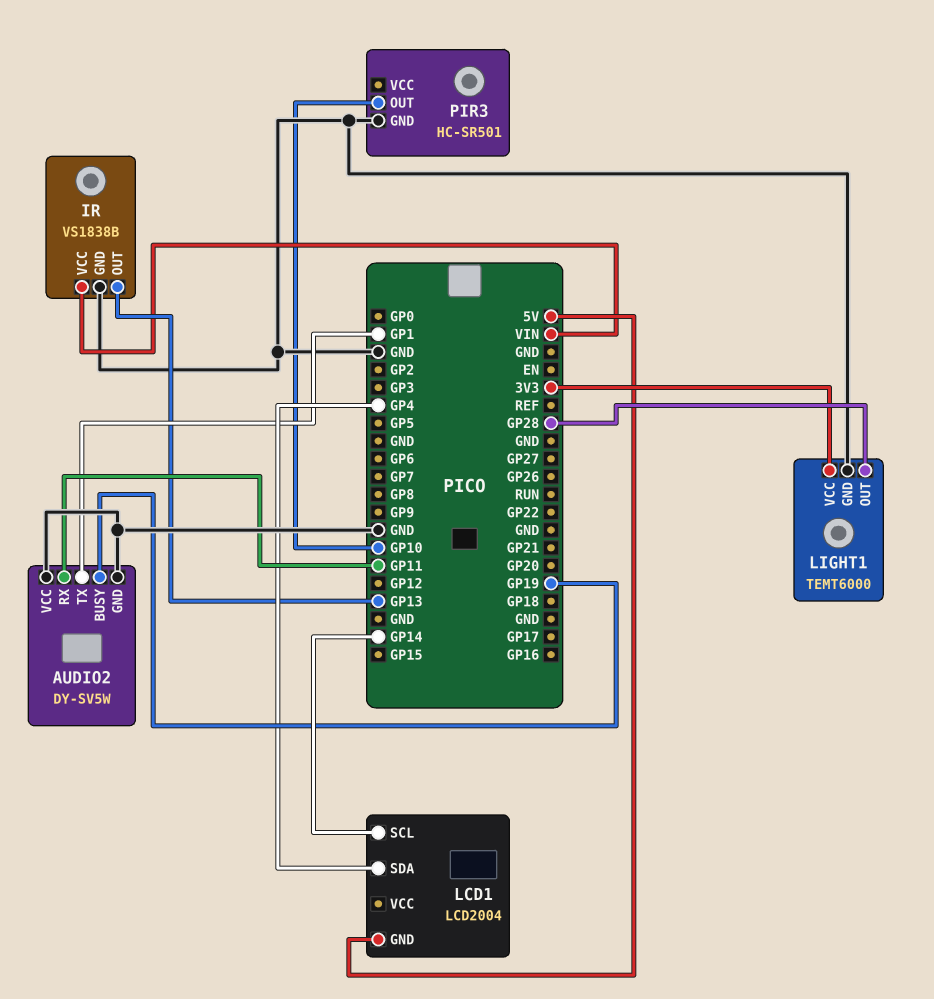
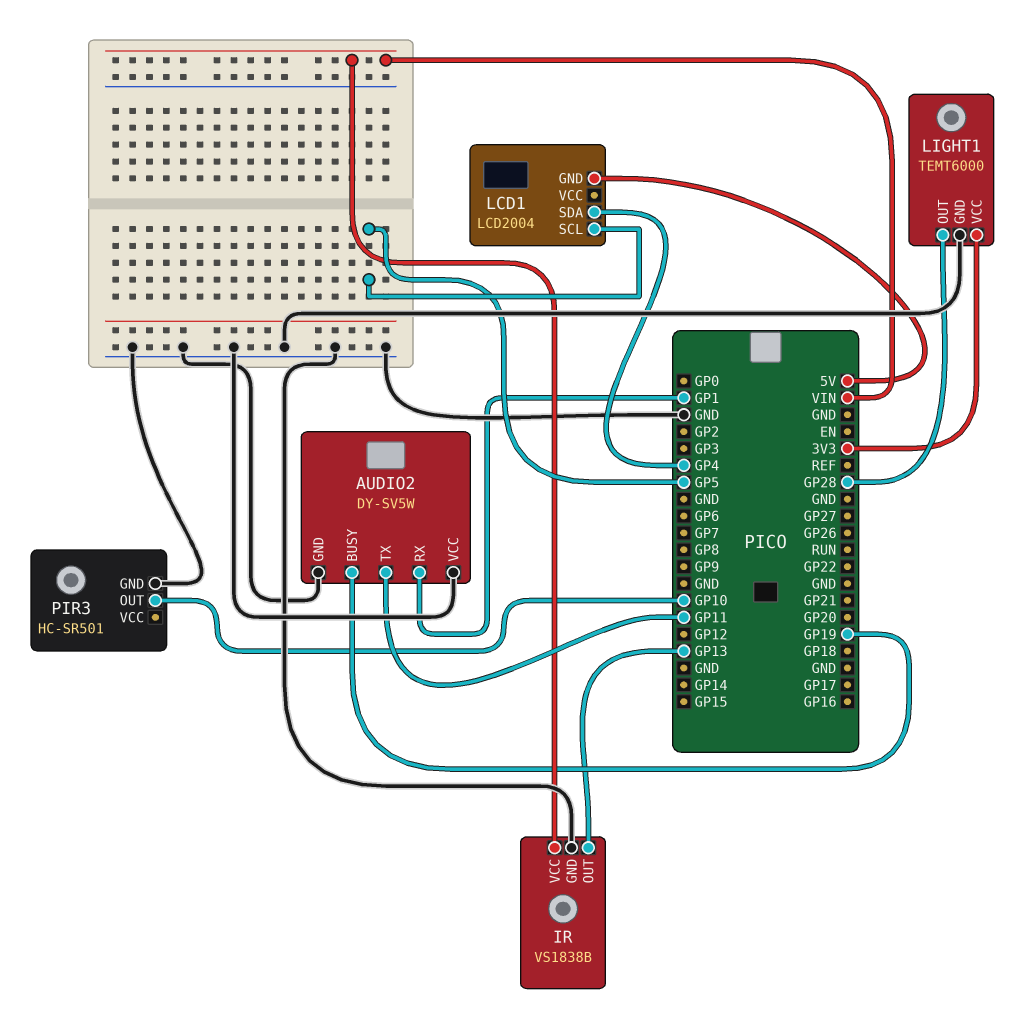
AUDIO2 pin RX: GP11 -> GP1
AUDIO2 pin TX: GP1 -> GP11
LCD1 pin SCL: GP14 -> GP5

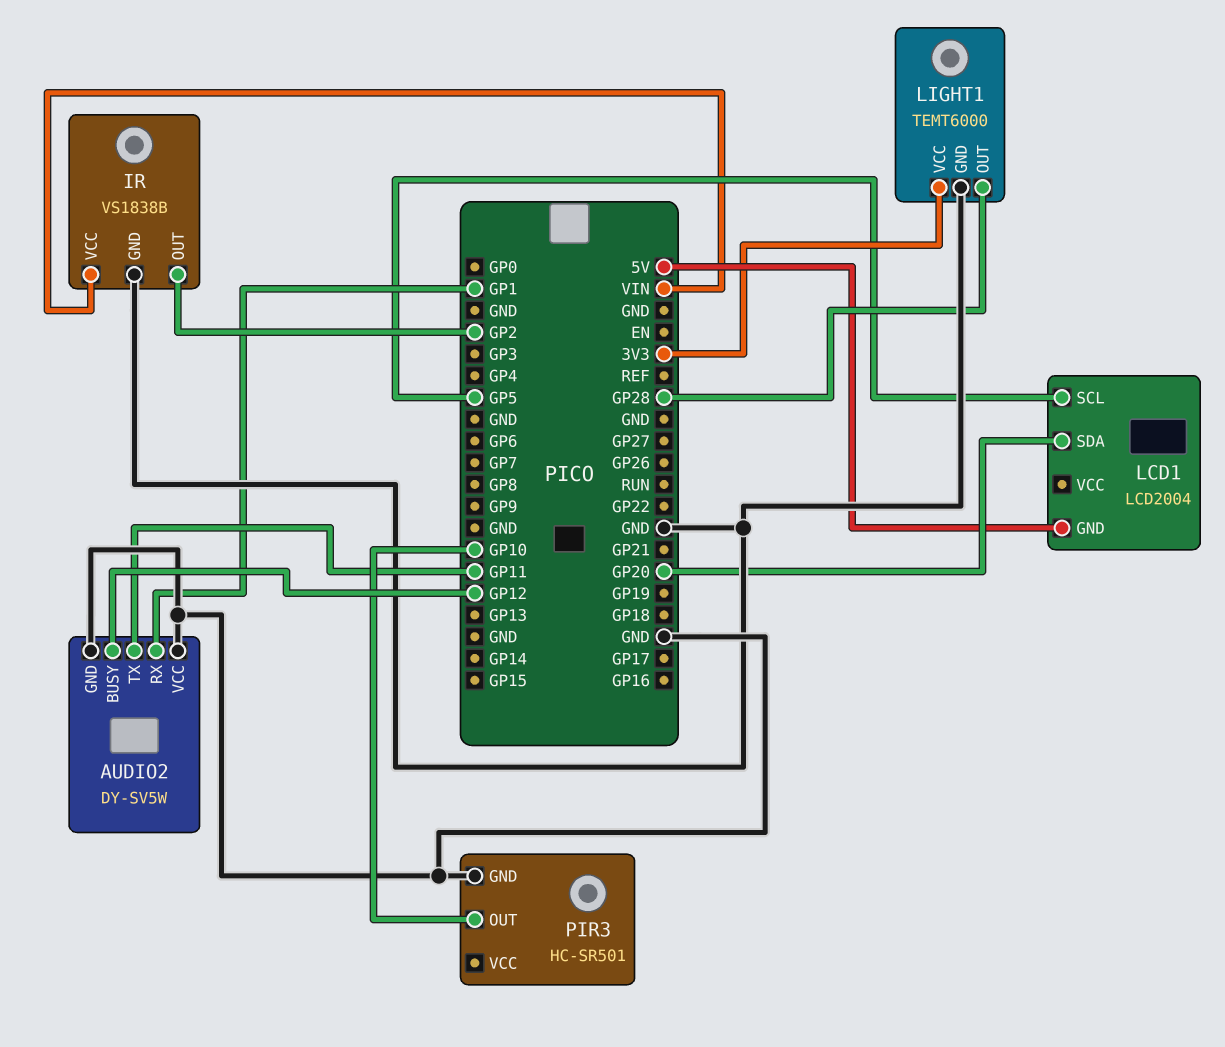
AUDIO2 pin BUSY: GP19 -> GP12
IR pin OUT: GP13 -> GP2
LCD1 pin SDA: GP4 -> GP20

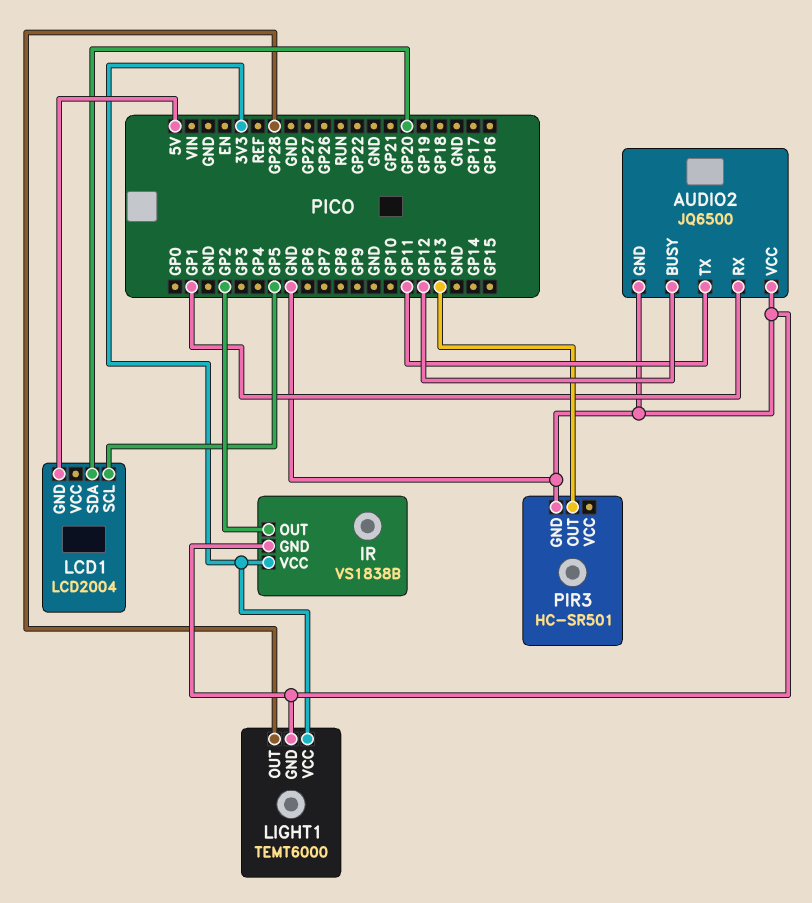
AUDIO2: DY-SV5W -> JQ6500
IR pin VCC: VIN -> 3V3
PIR3 pin OUT: GP10 -> GP13

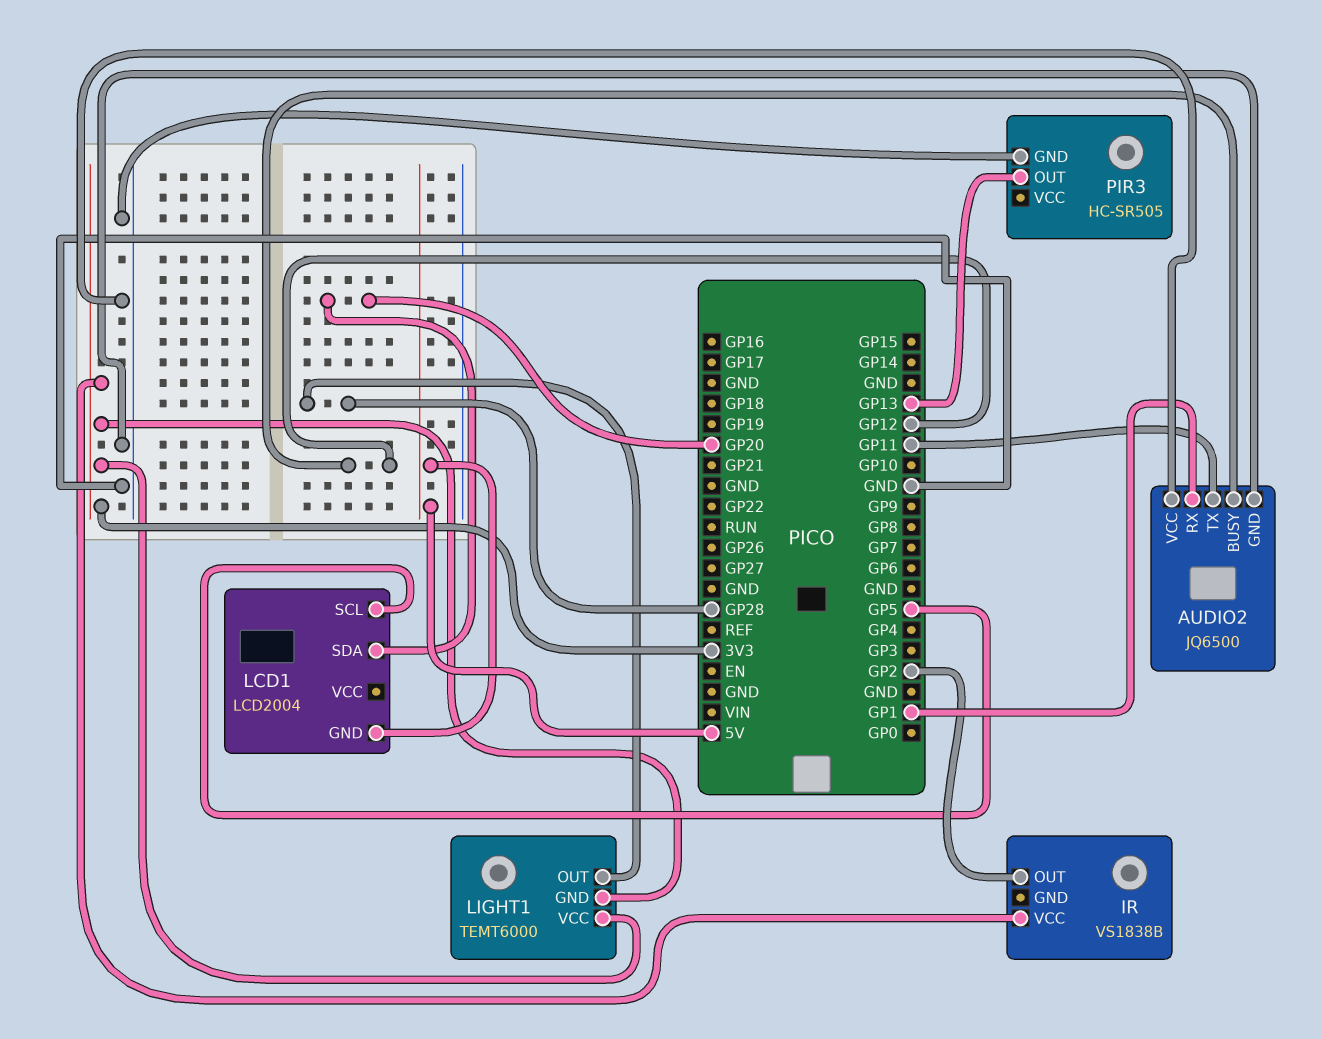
IR pin GND: GND -> none
LIGHT1 pin GND: GND -> 3V3
PIR3: HC-SR501 -> HC-SR505

